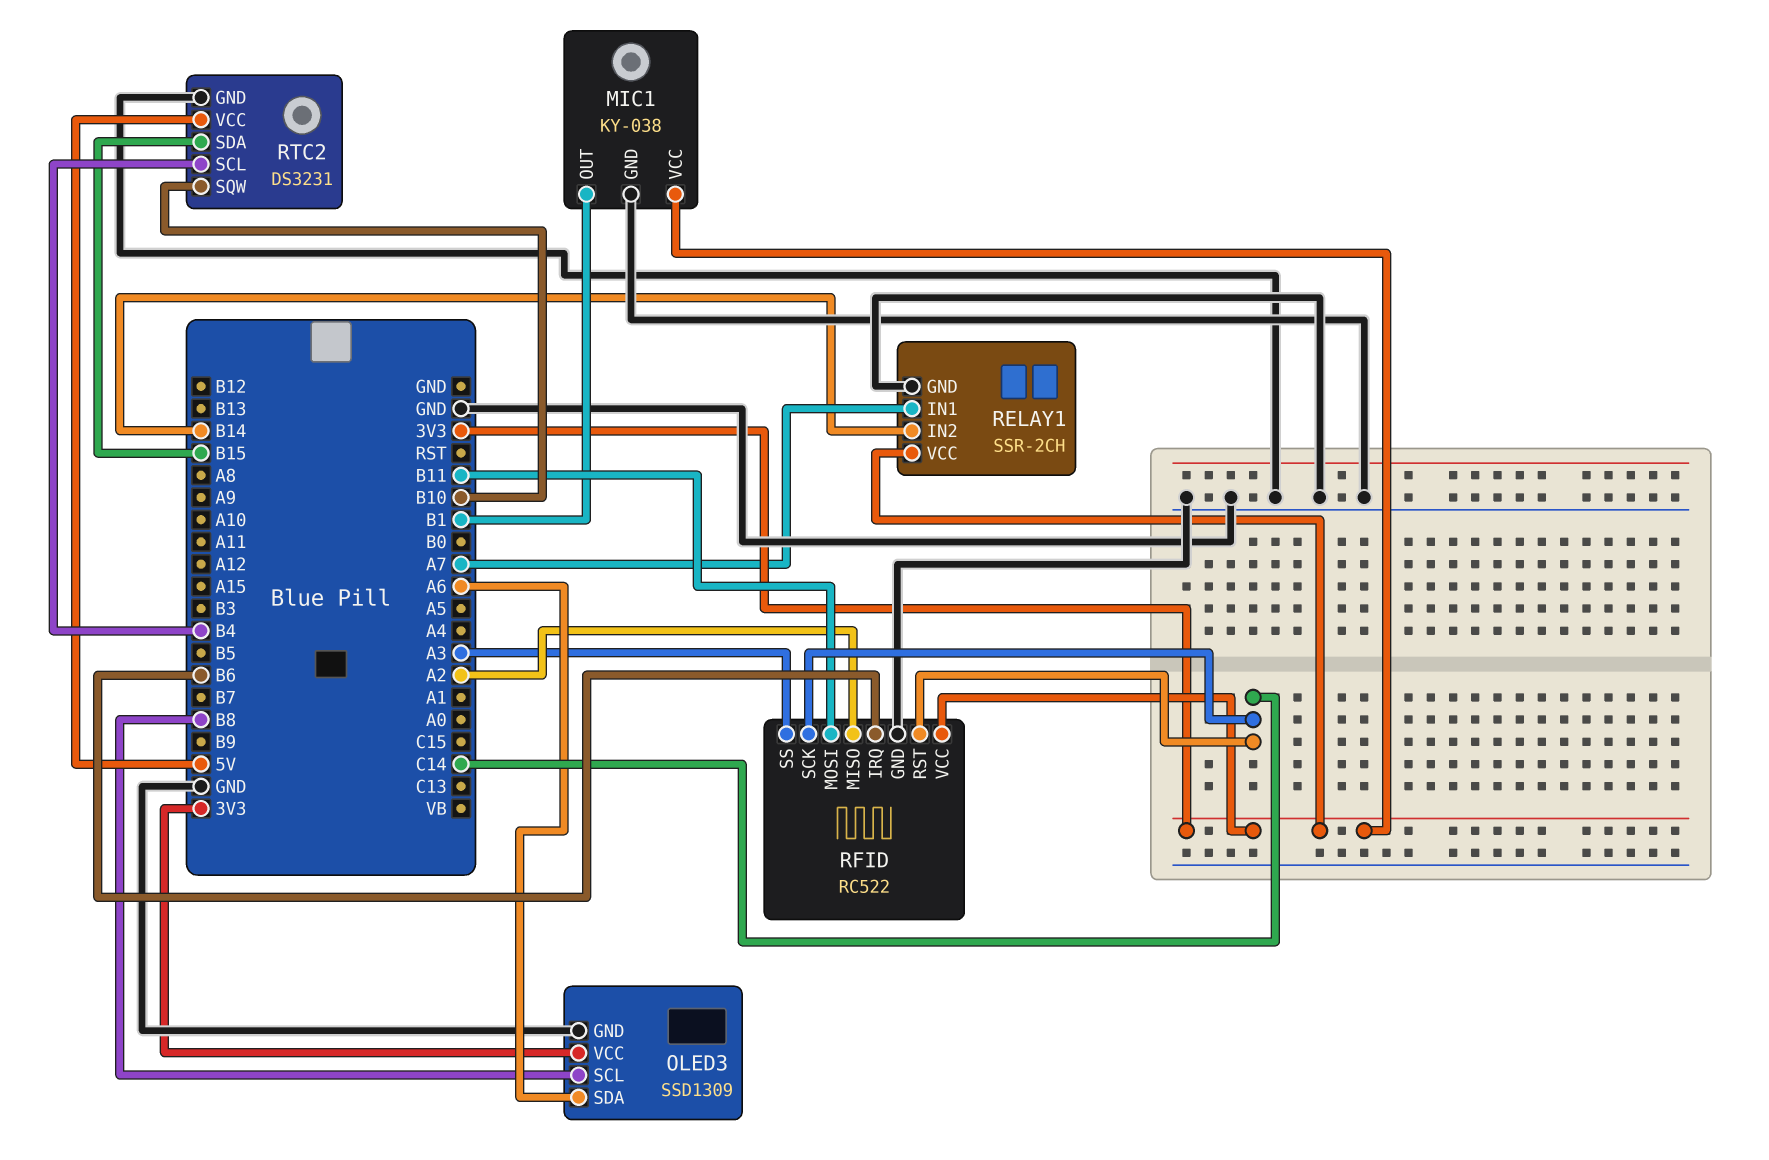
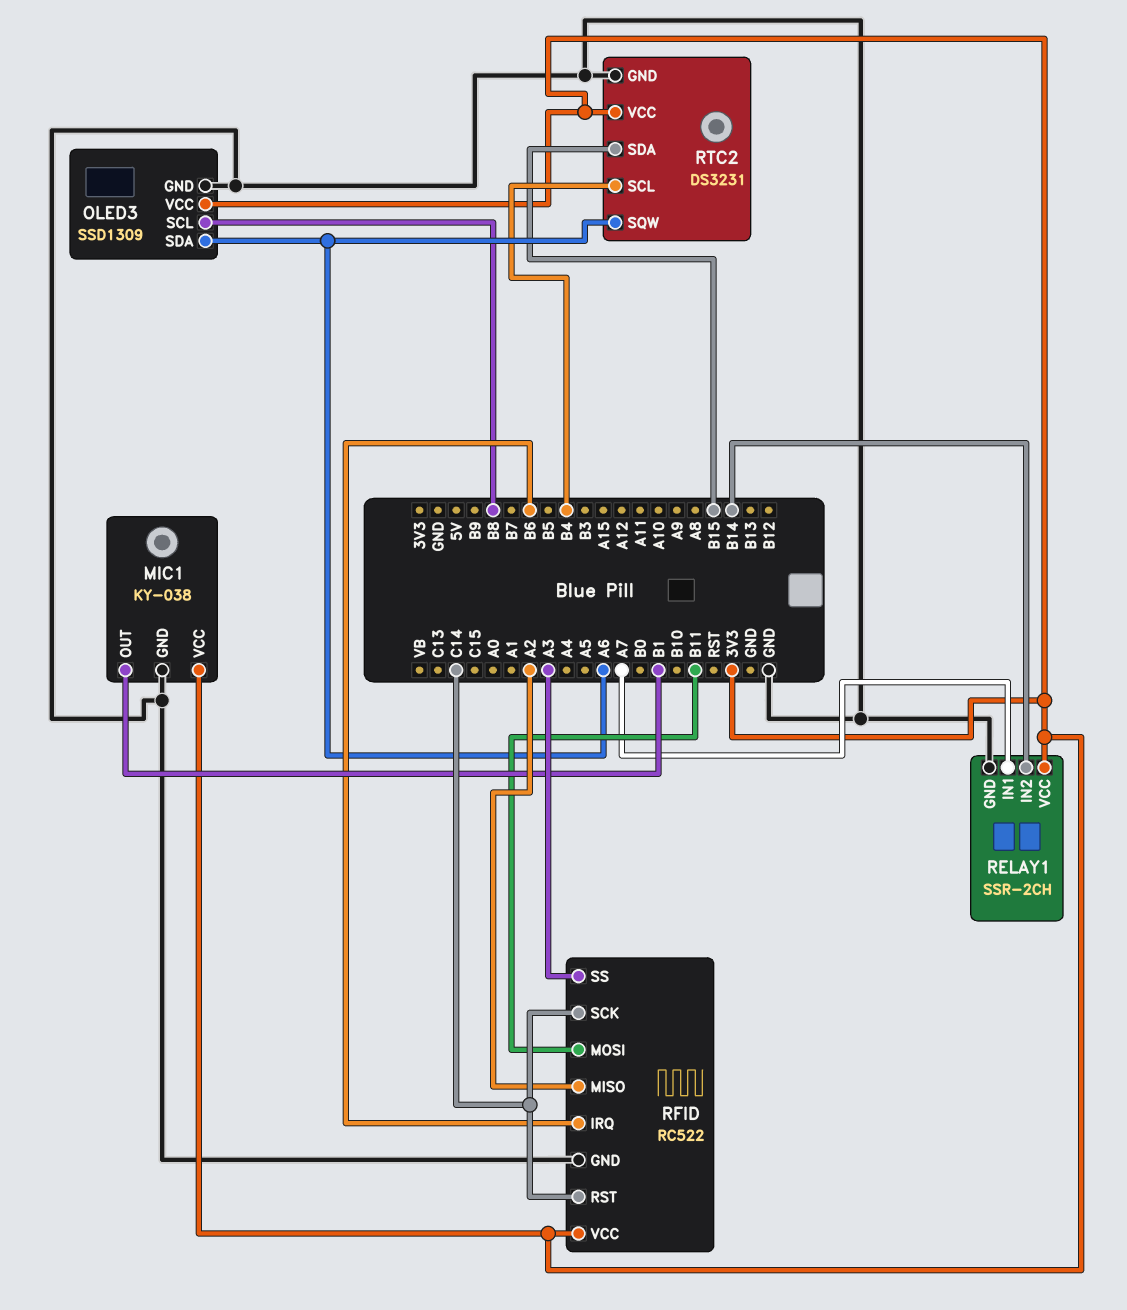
RTC2 pin SQW: B10 -> A6
RTC2 pin VCC: 5V -> 3V3

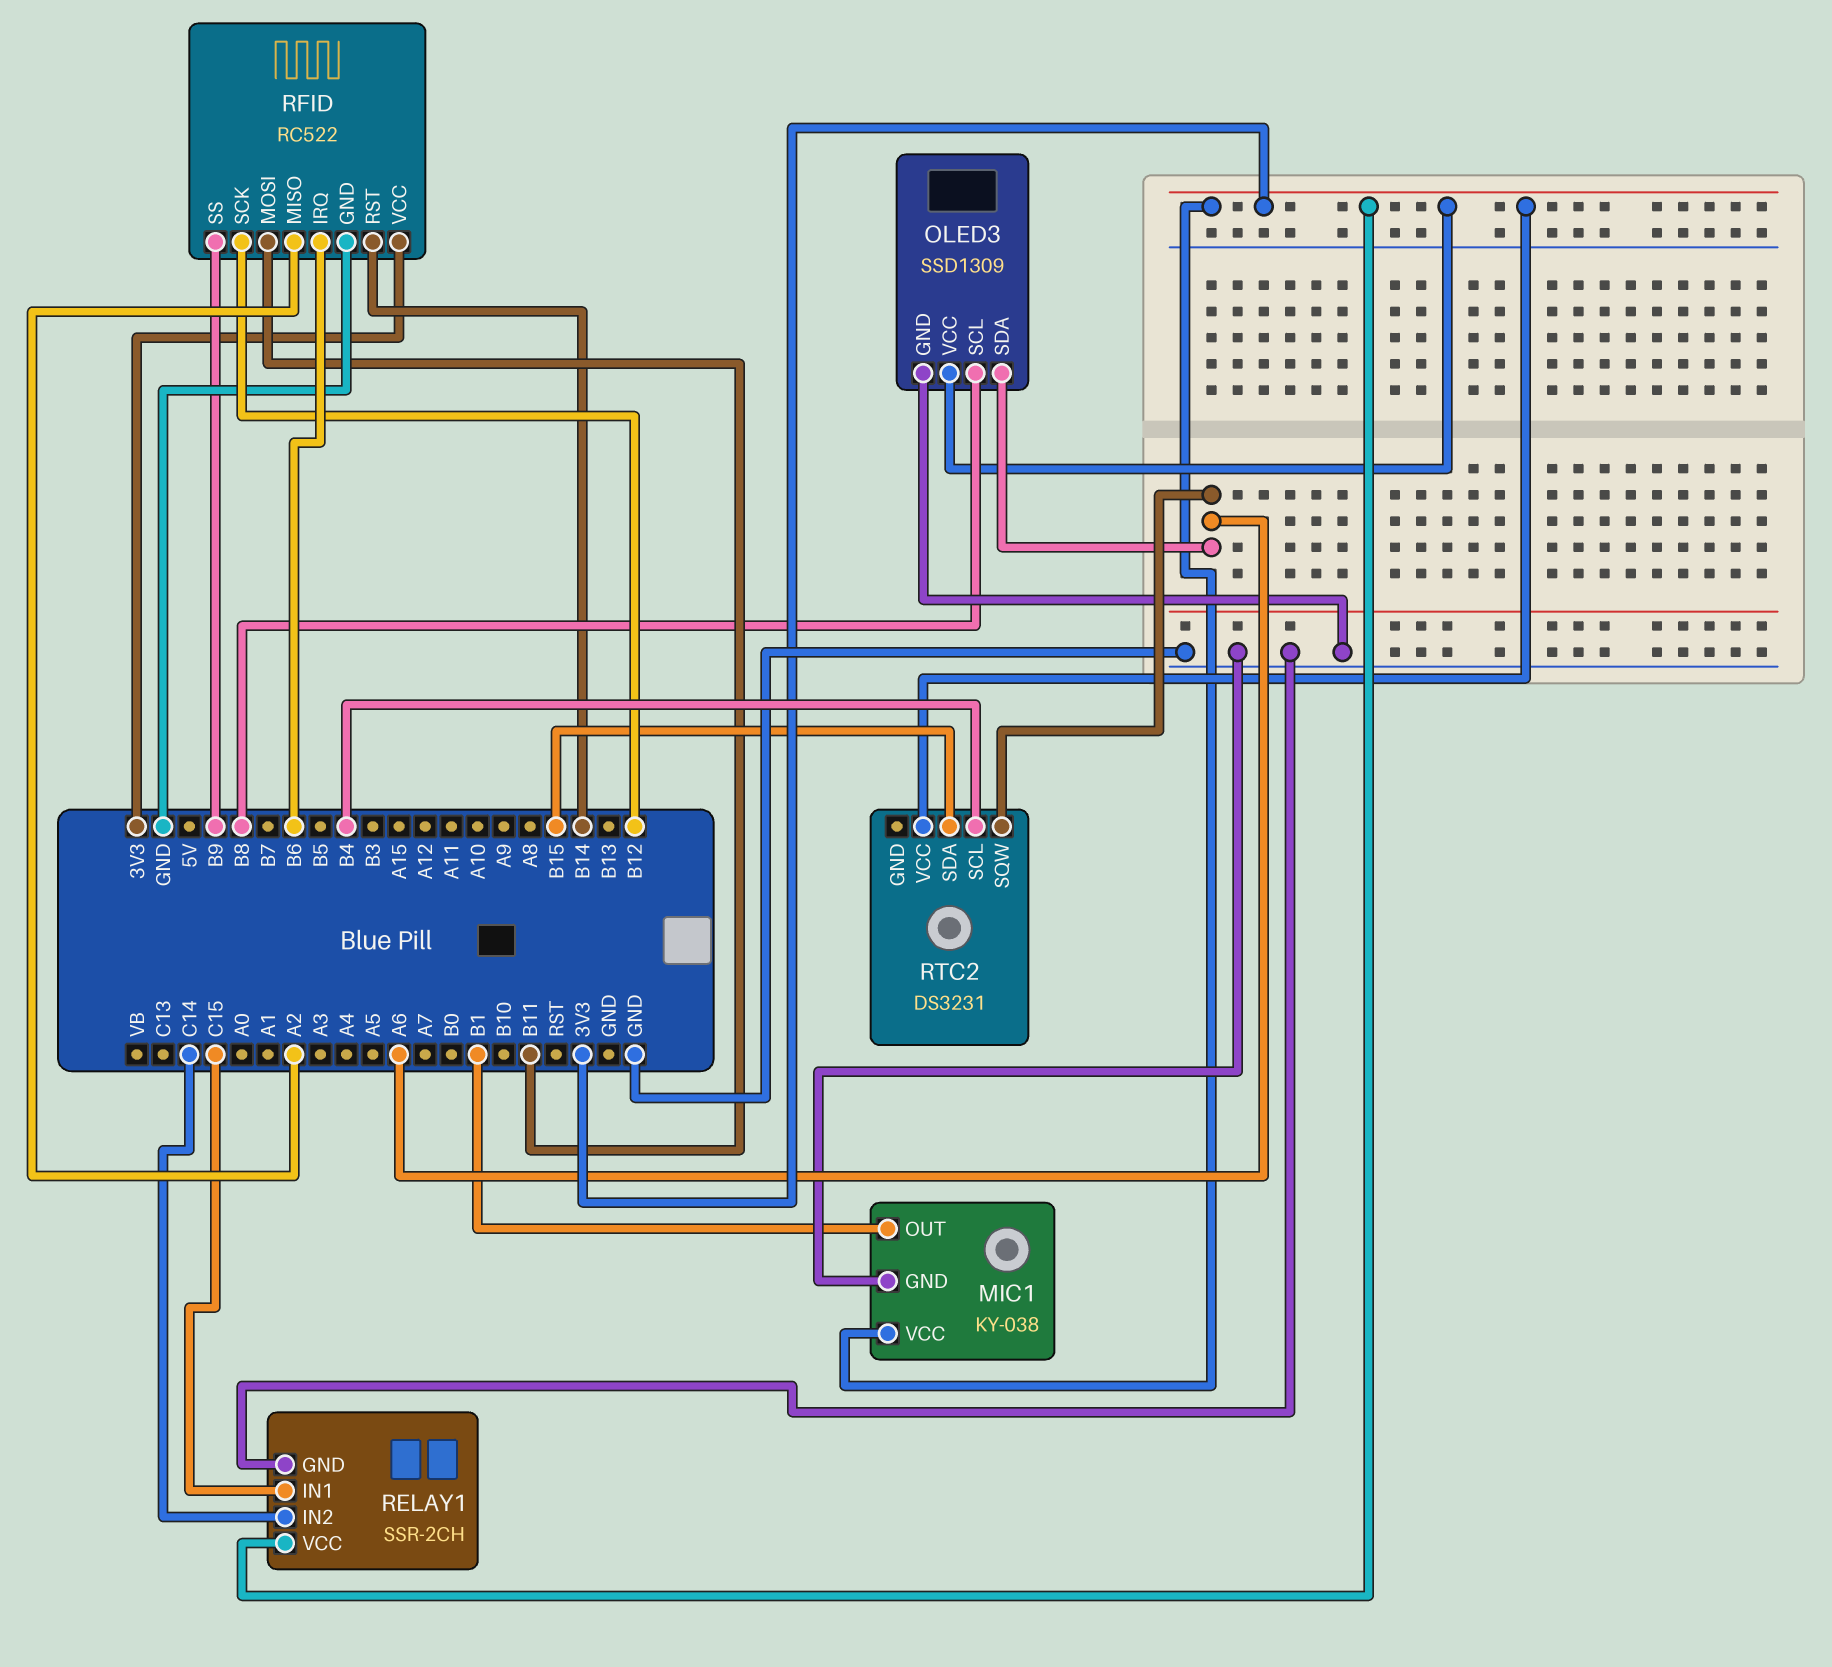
RELAY1 pin IN1: A7 -> C15
RELAY1 pin IN2: B14 -> C14
RFID pin RST: C14 -> B14
RFID pin SCK: C14 -> B12
RFID pin SS: A3 -> B9
RTC2 pin GND: GND -> none

